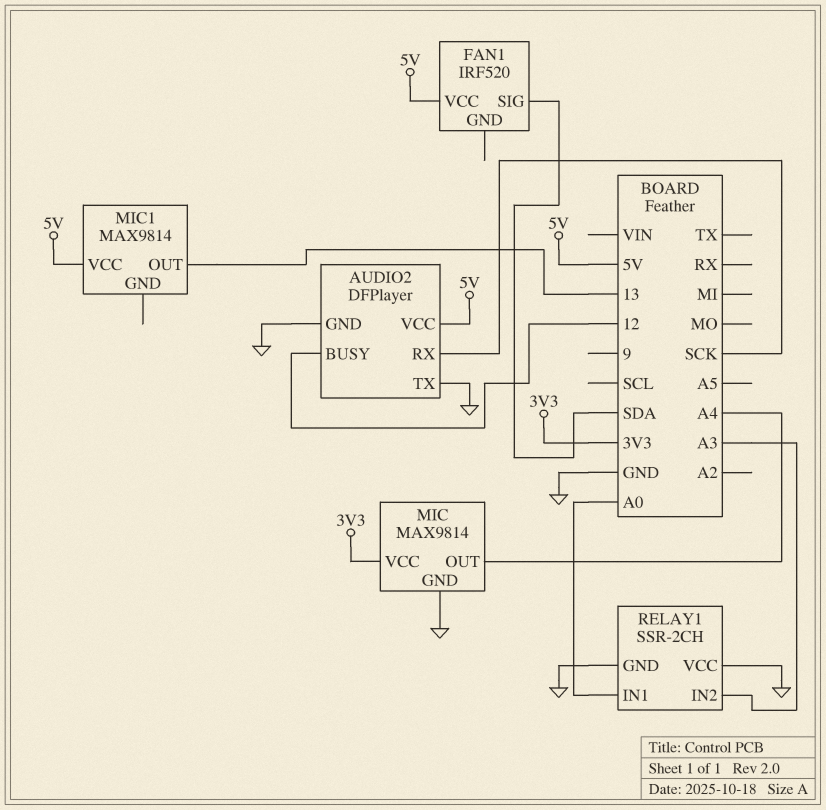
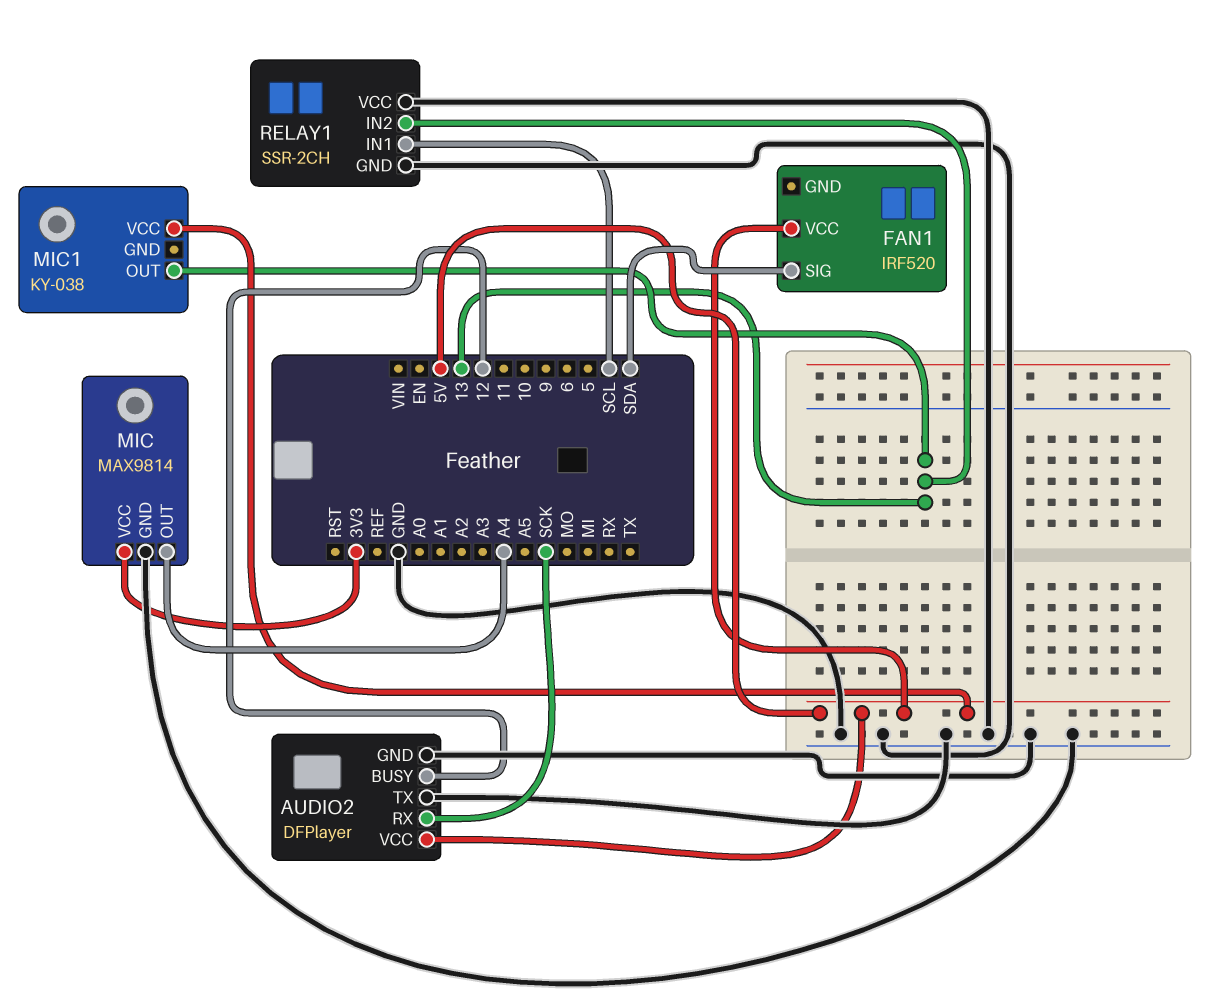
MIC1: MAX9814 -> KY-038
RELAY1 pin IN1: A0 -> SCL
RELAY1 pin IN2: A3 -> 13

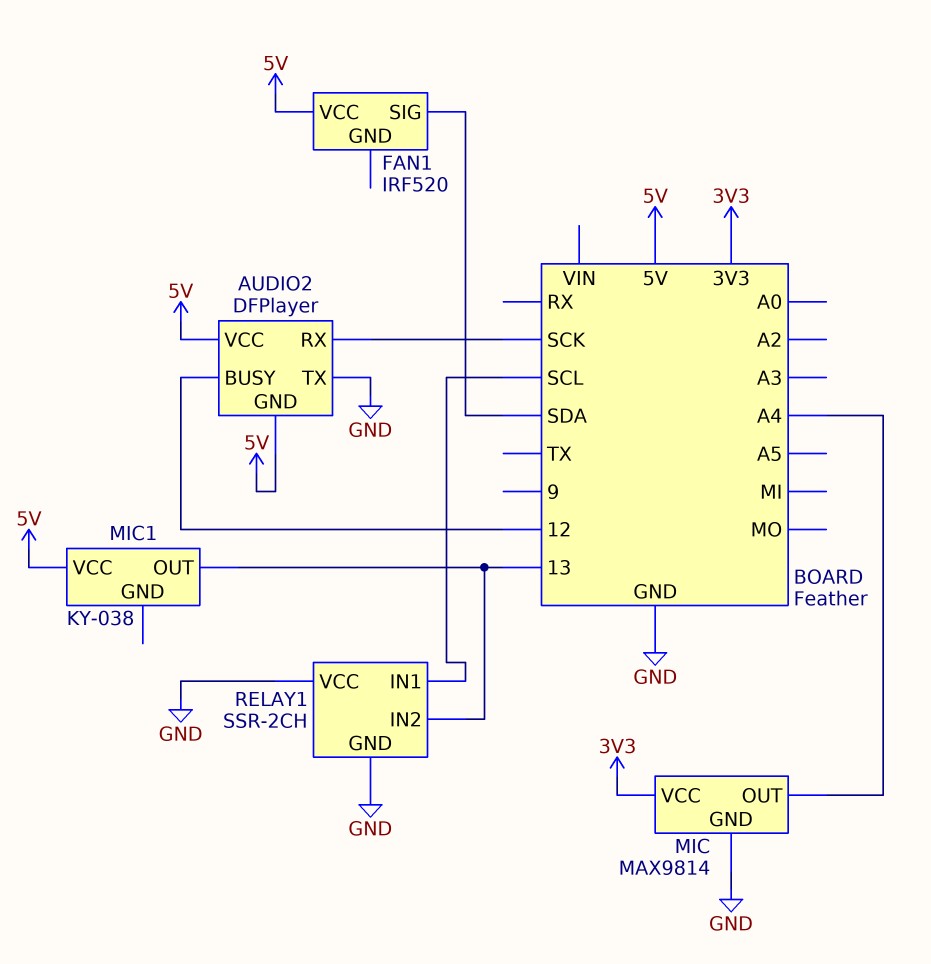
AUDIO2 pin GND: GND -> 5V

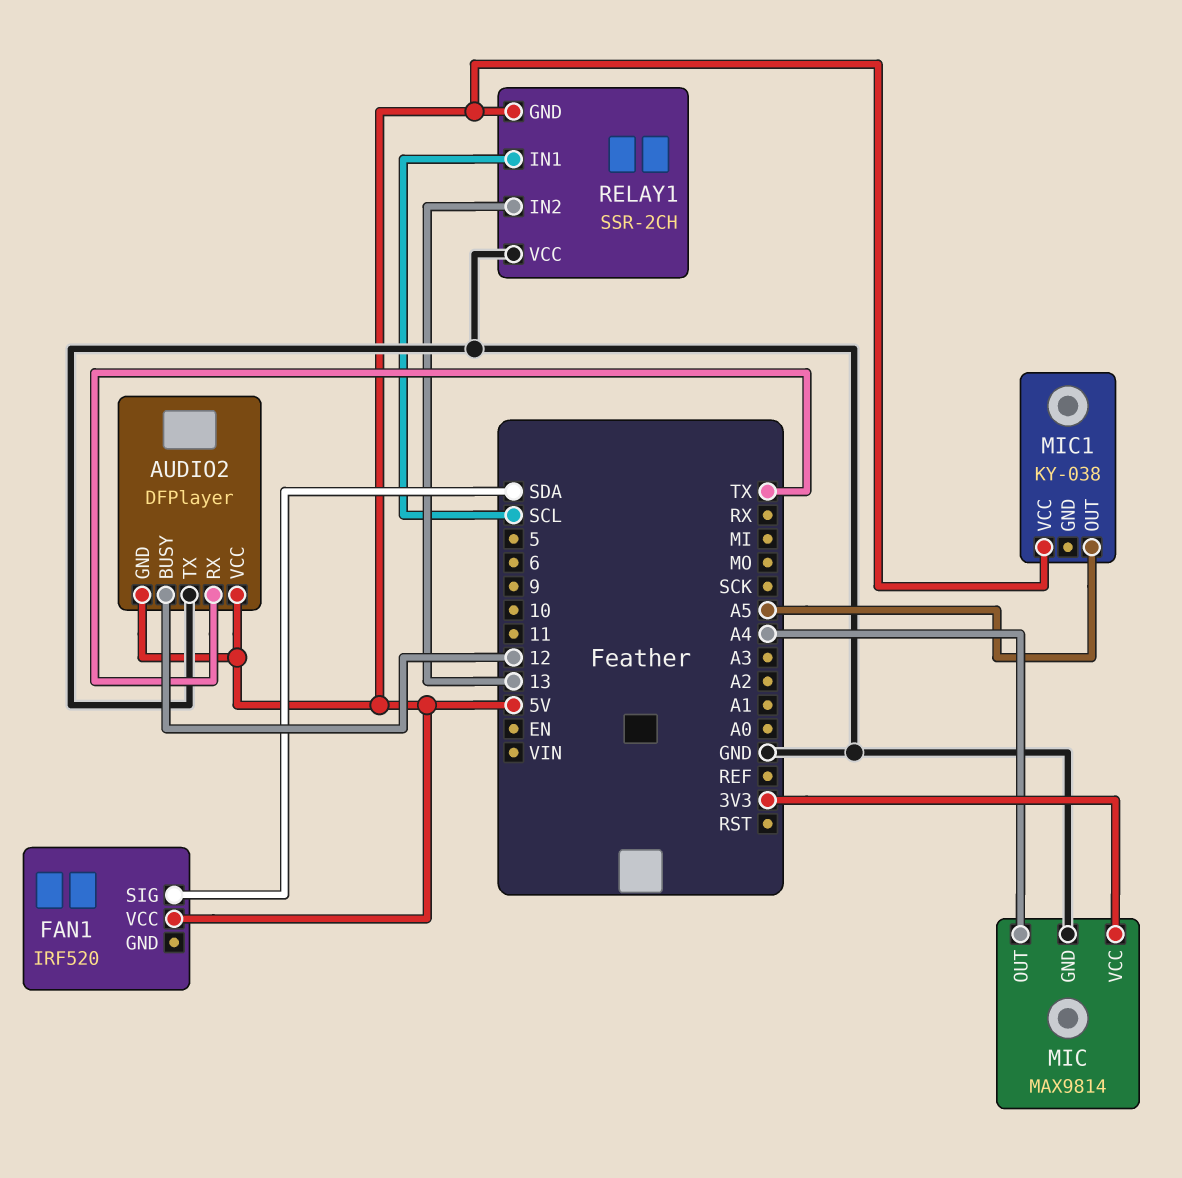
AUDIO2 pin RX: SCK -> TX
MIC1 pin OUT: 13 -> A5
RELAY1 pin GND: GND -> 5V

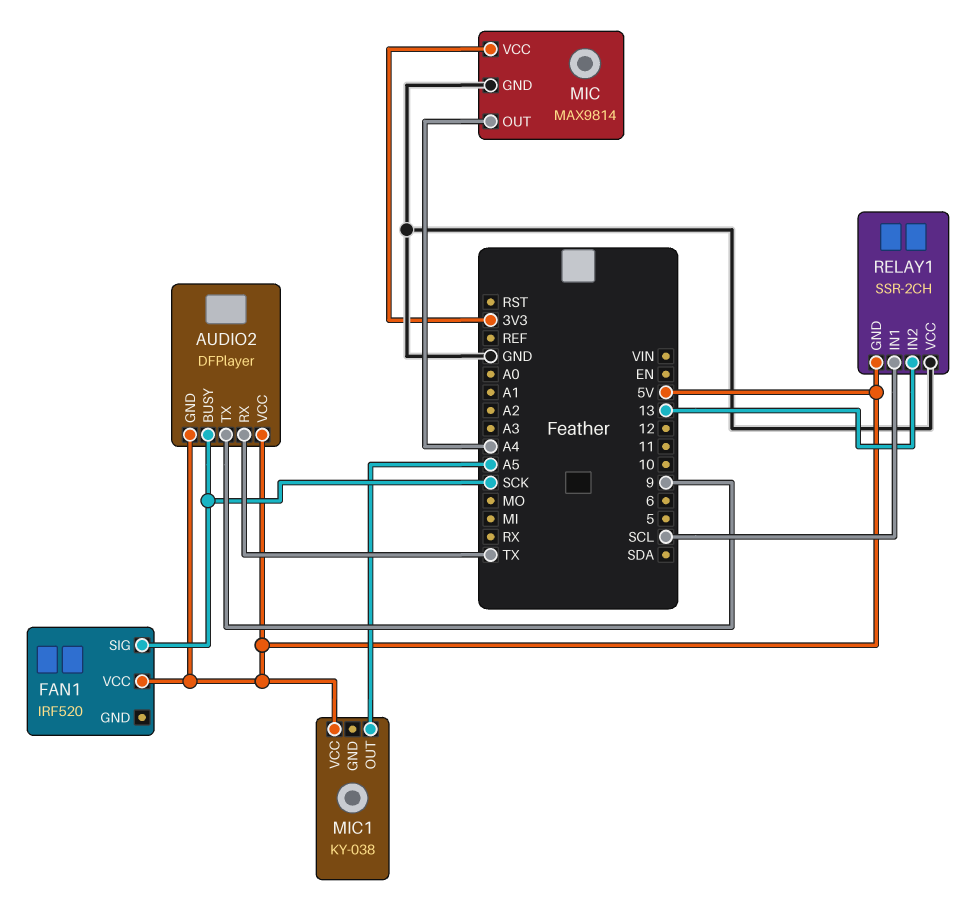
AUDIO2 pin BUSY: 12 -> SCK
AUDIO2 pin TX: GND -> 9
FAN1 pin SIG: SDA -> SCK

